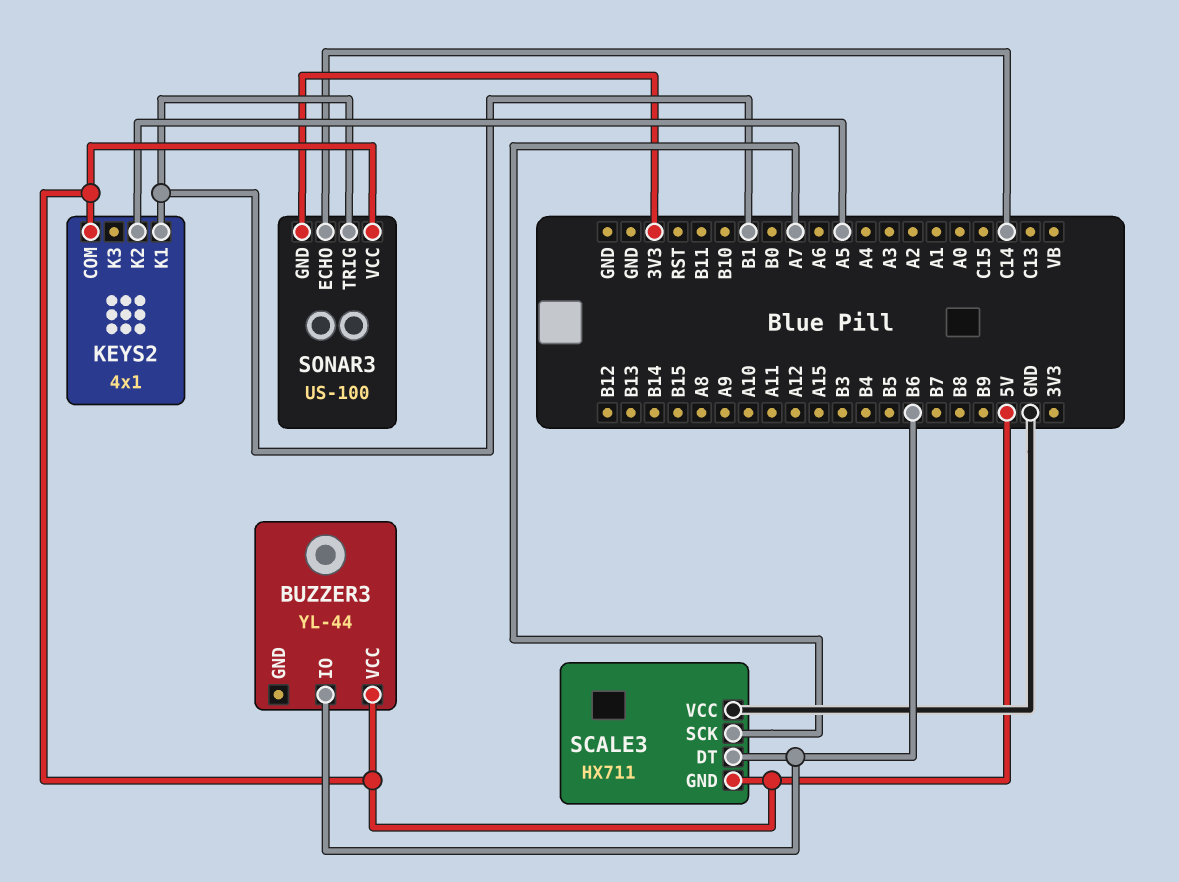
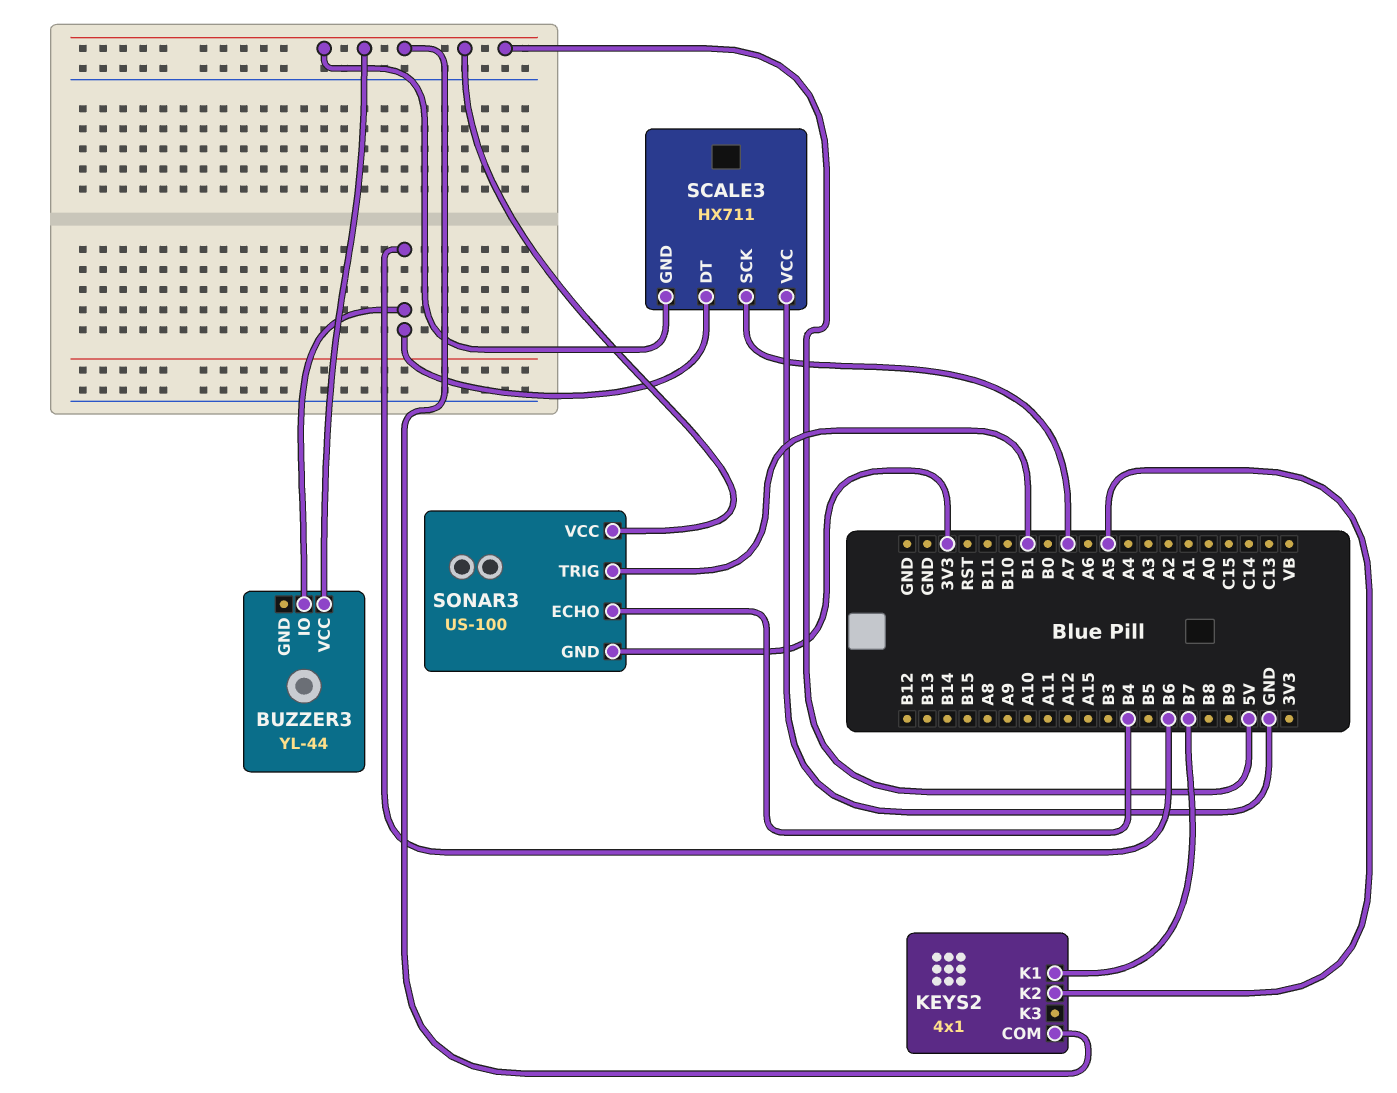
KEYS2 pin K1: B1 -> B7
SONAR3 pin ECHO: C14 -> B4

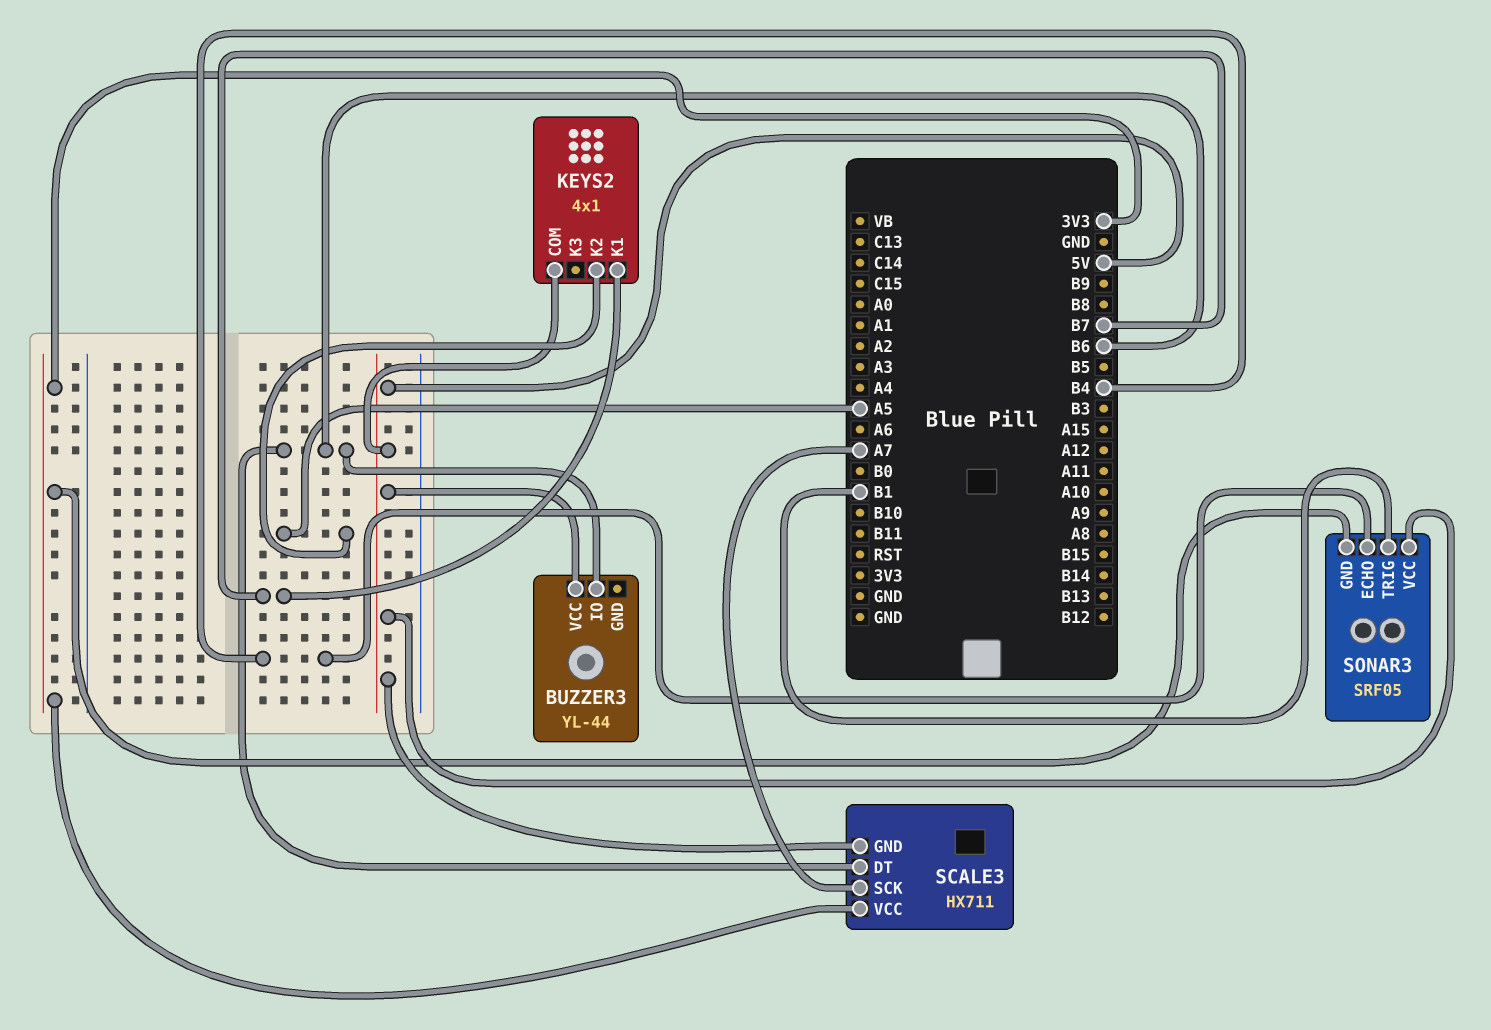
SCALE3 pin VCC: GND -> 3V3
SONAR3: US-100 -> SRF05

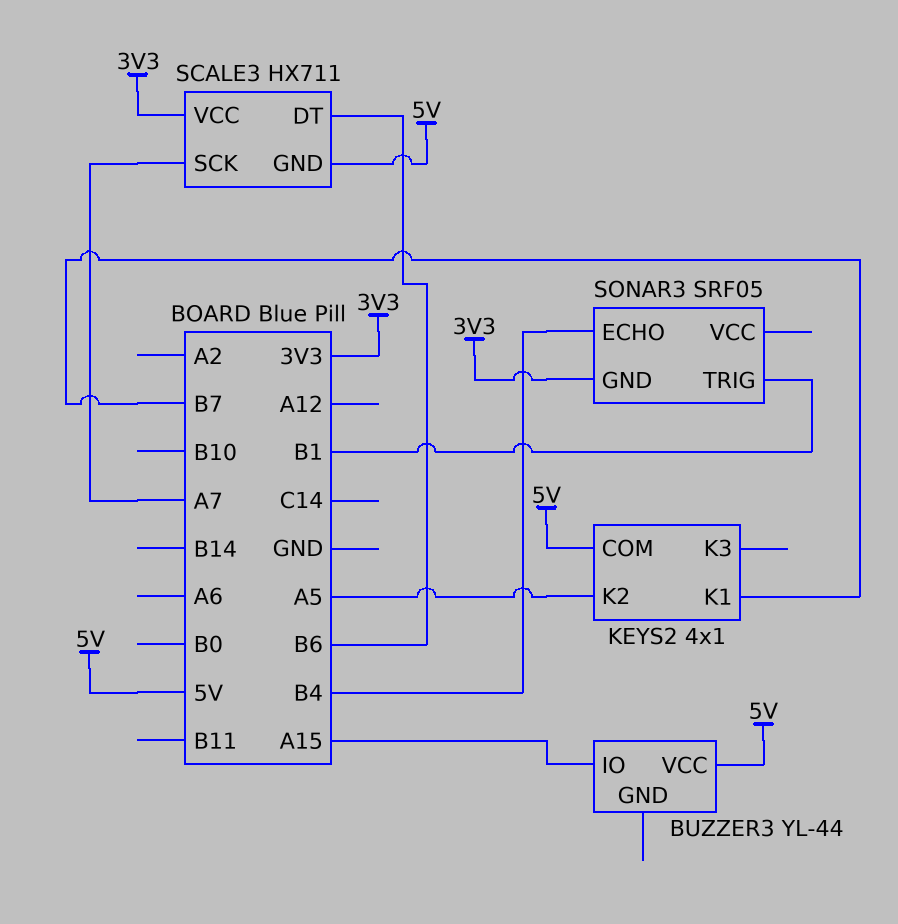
BUZZER3 pin IO: B6 -> A15
SONAR3 pin VCC: 5V -> none

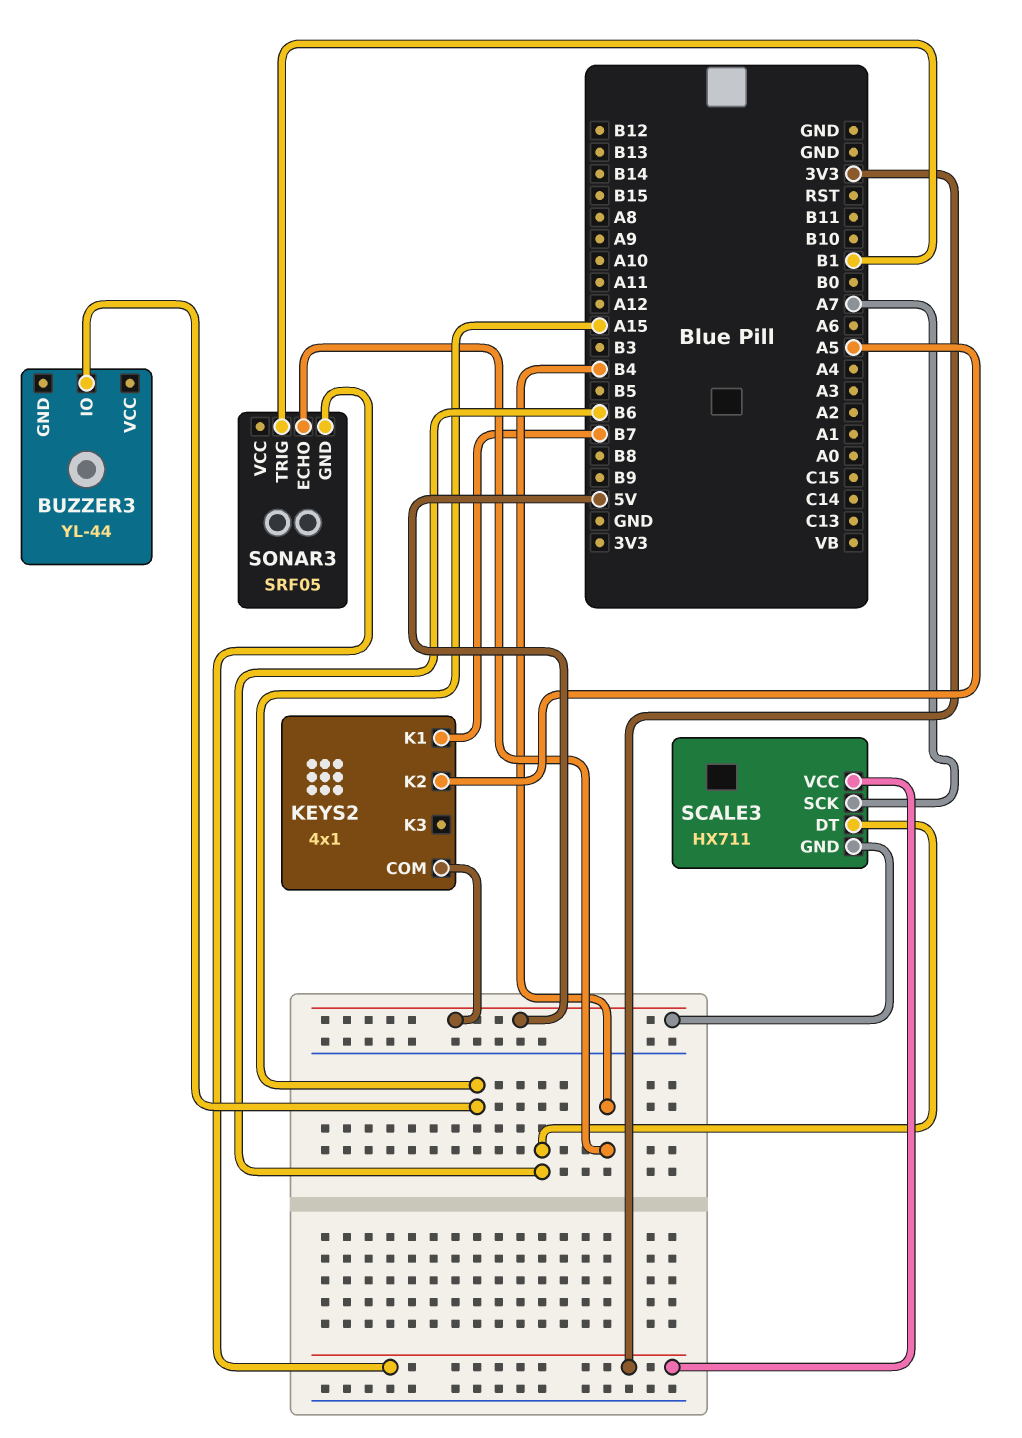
BUZZER3 pin VCC: 5V -> none

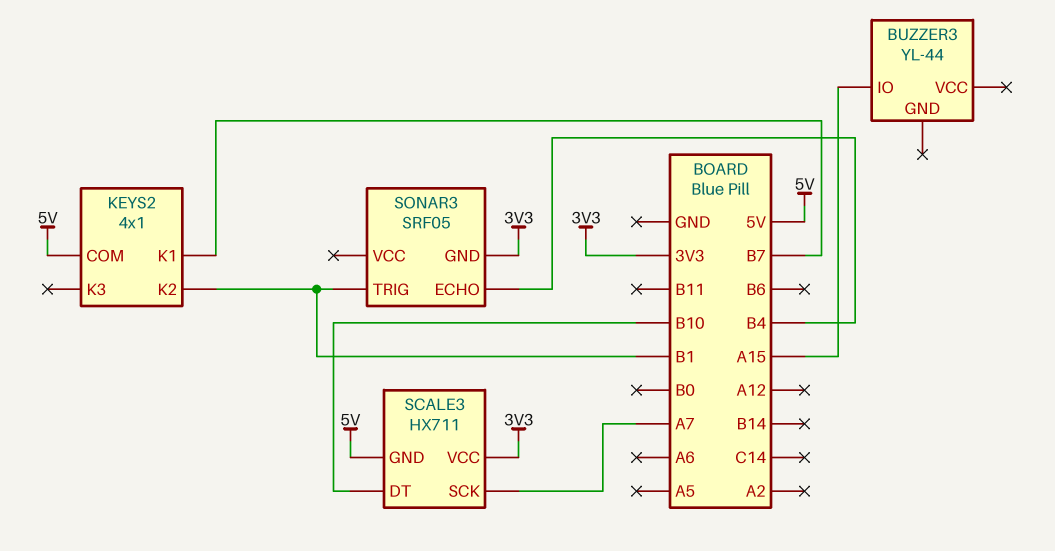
KEYS2 pin K2: A5 -> B1
SCALE3 pin DT: B6 -> B10

